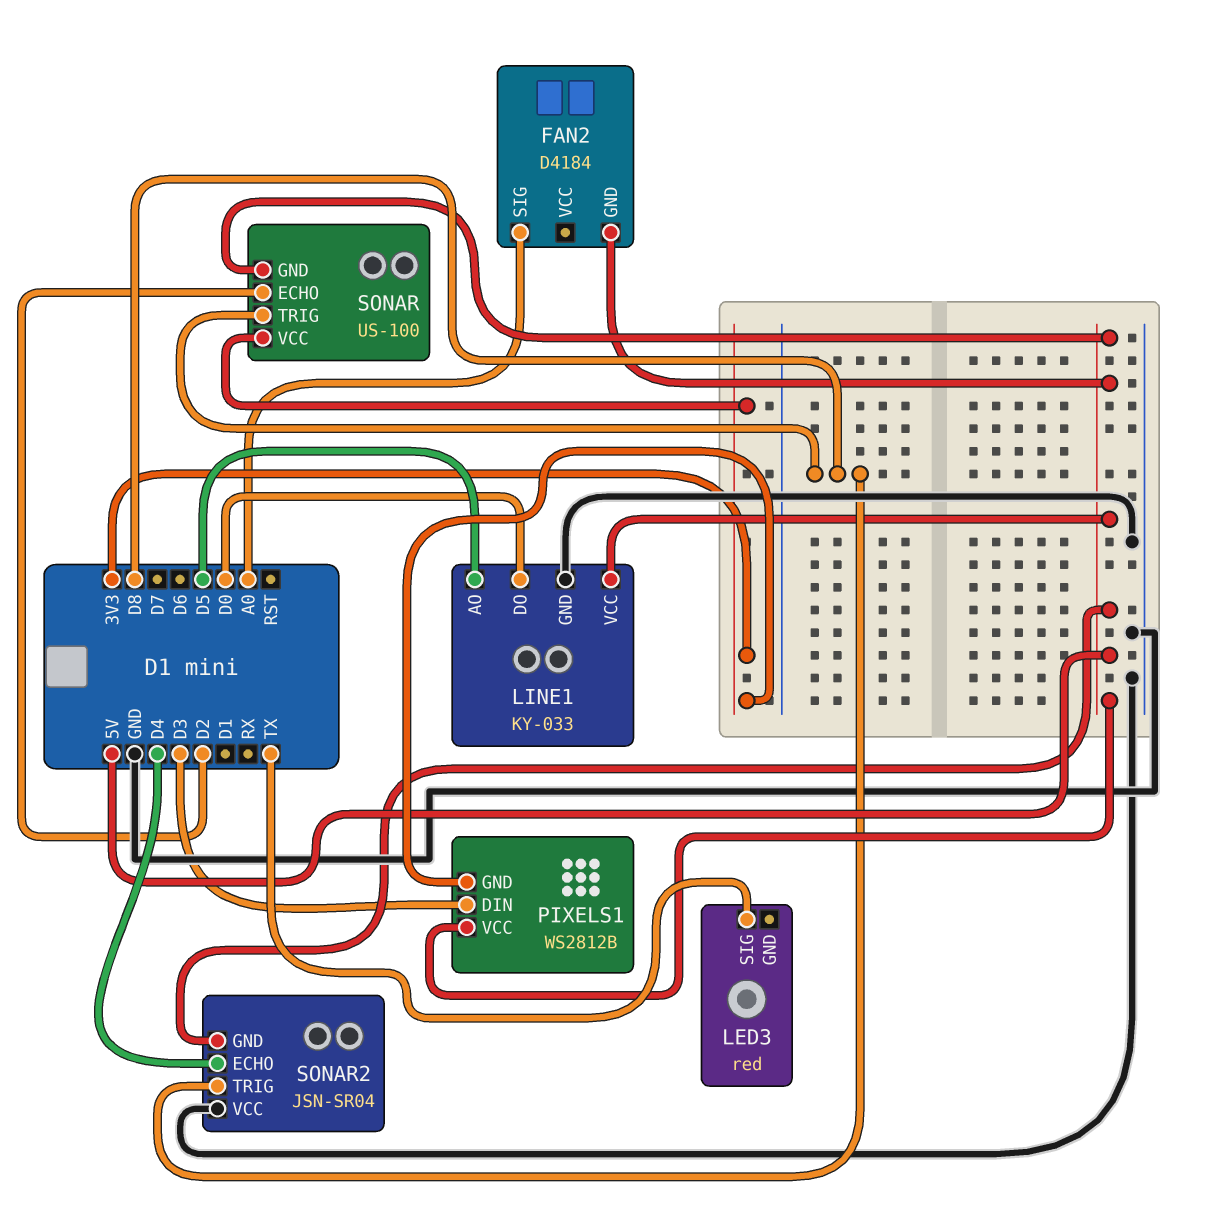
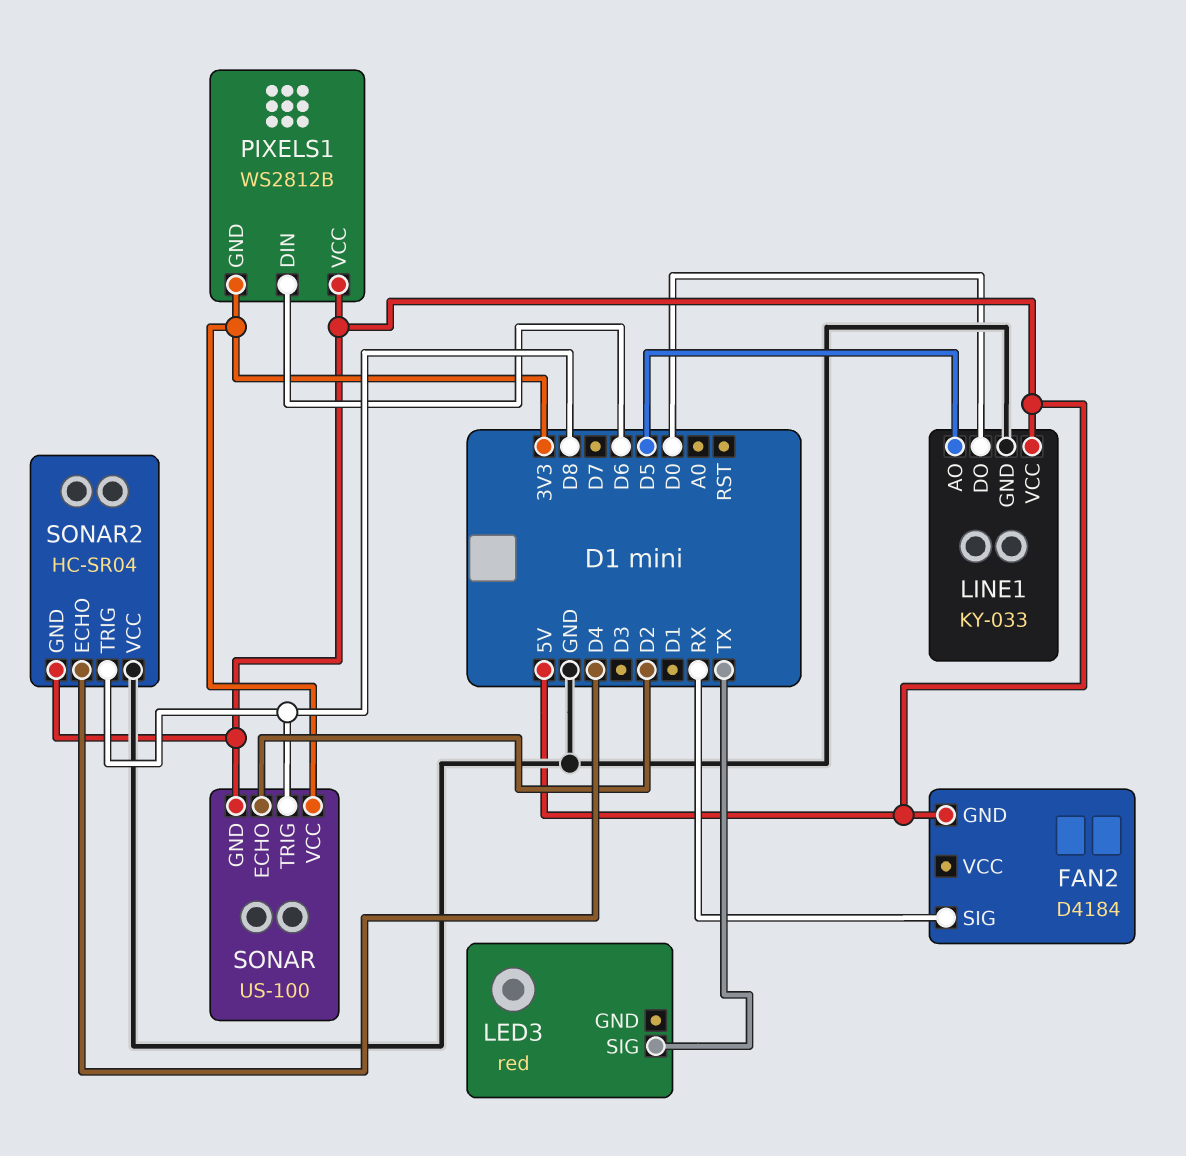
FAN2 pin SIG: A0 -> RX
PIXELS1 pin DIN: D3 -> D6
SONAR2: JSN-SR04 -> HC-SR04

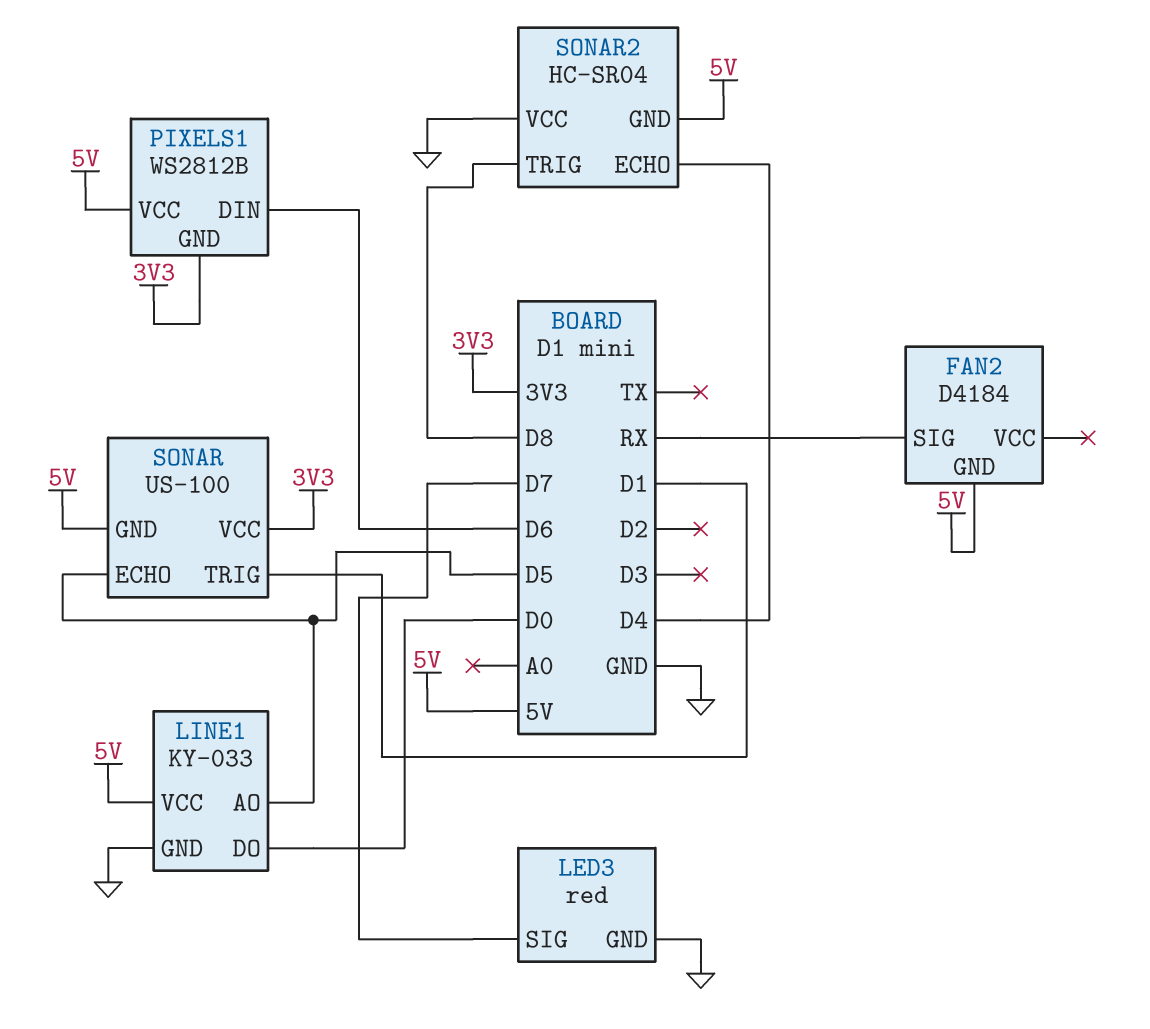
LED3 pin GND: none -> GND
LED3 pin SIG: TX -> D7
SONAR pin ECHO: D2 -> D5
SONAR pin TRIG: D8 -> D1

